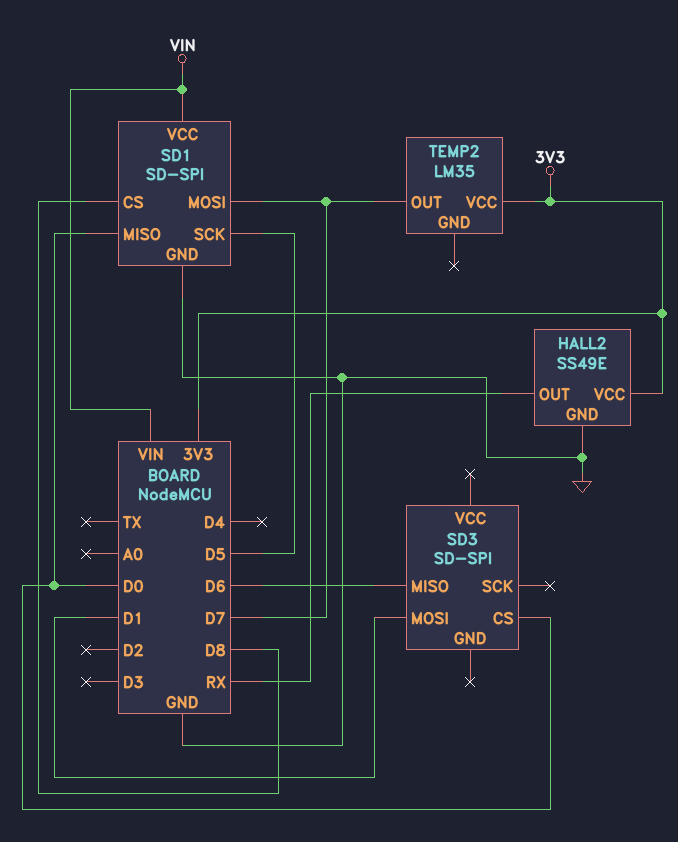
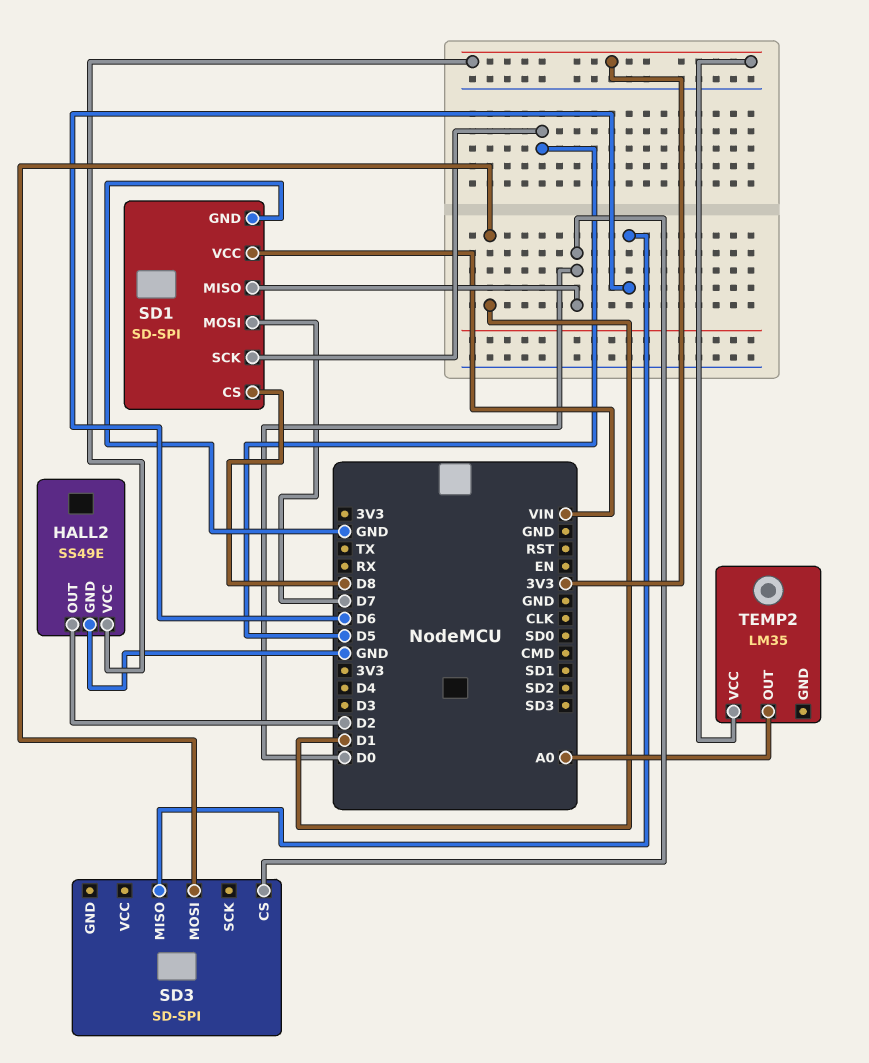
HALL2 pin OUT: RX -> D2
TEMP2 pin OUT: D7 -> A0

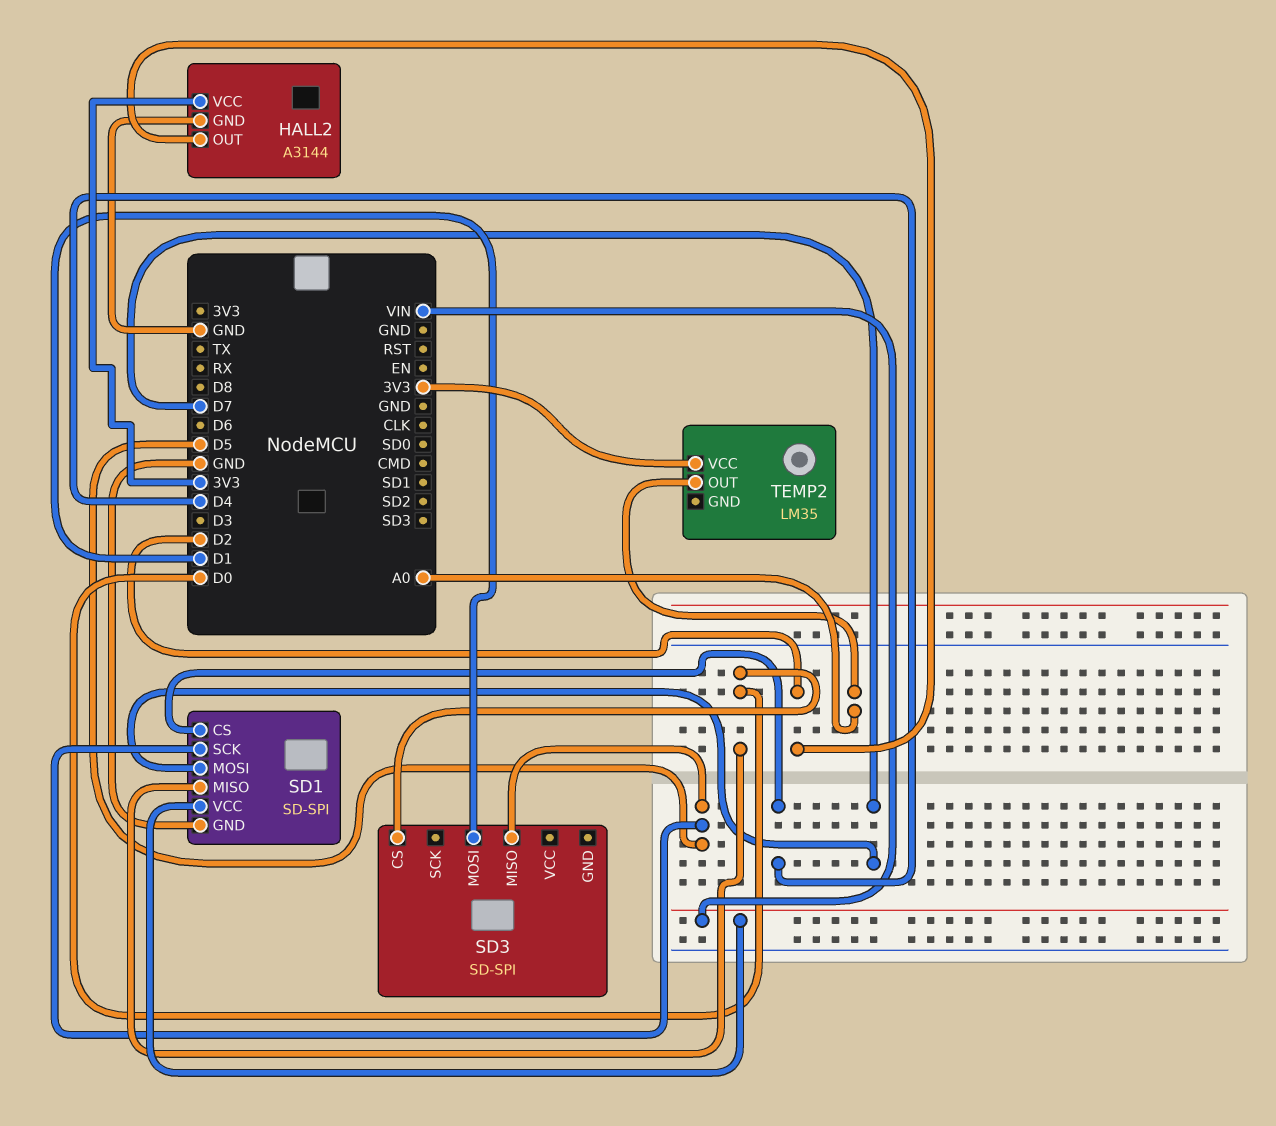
HALL2: SS49E -> A3144
SD1 pin CS: D8 -> D4
SD3 pin MISO: D6 -> D5

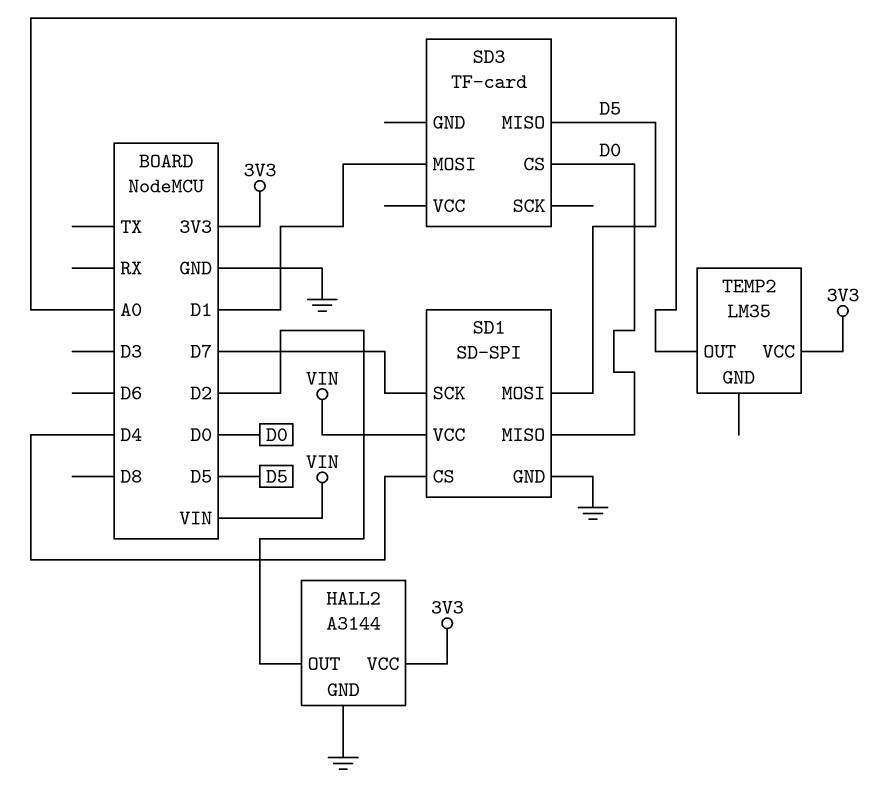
SD1 pin MOSI: D7 -> D5
SD1 pin SCK: D5 -> D7
SD3: SD-SPI -> TF-card

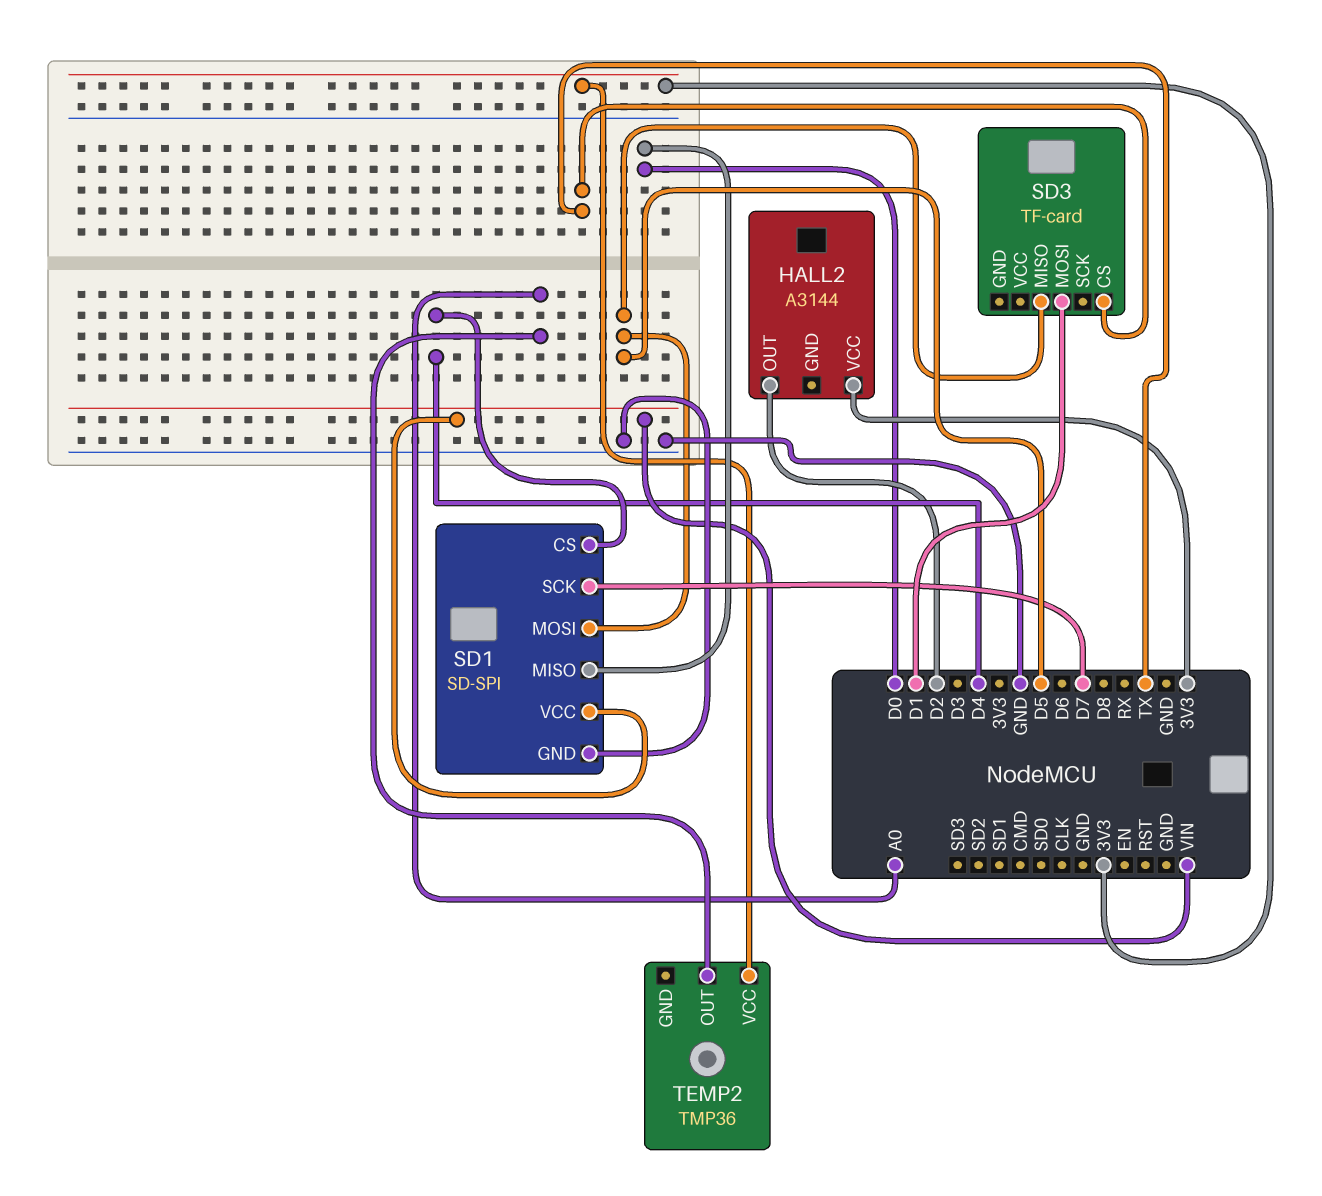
HALL2 pin GND: GND -> none
SD3 pin CS: D0 -> TX
TEMP2: LM35 -> TMP36

